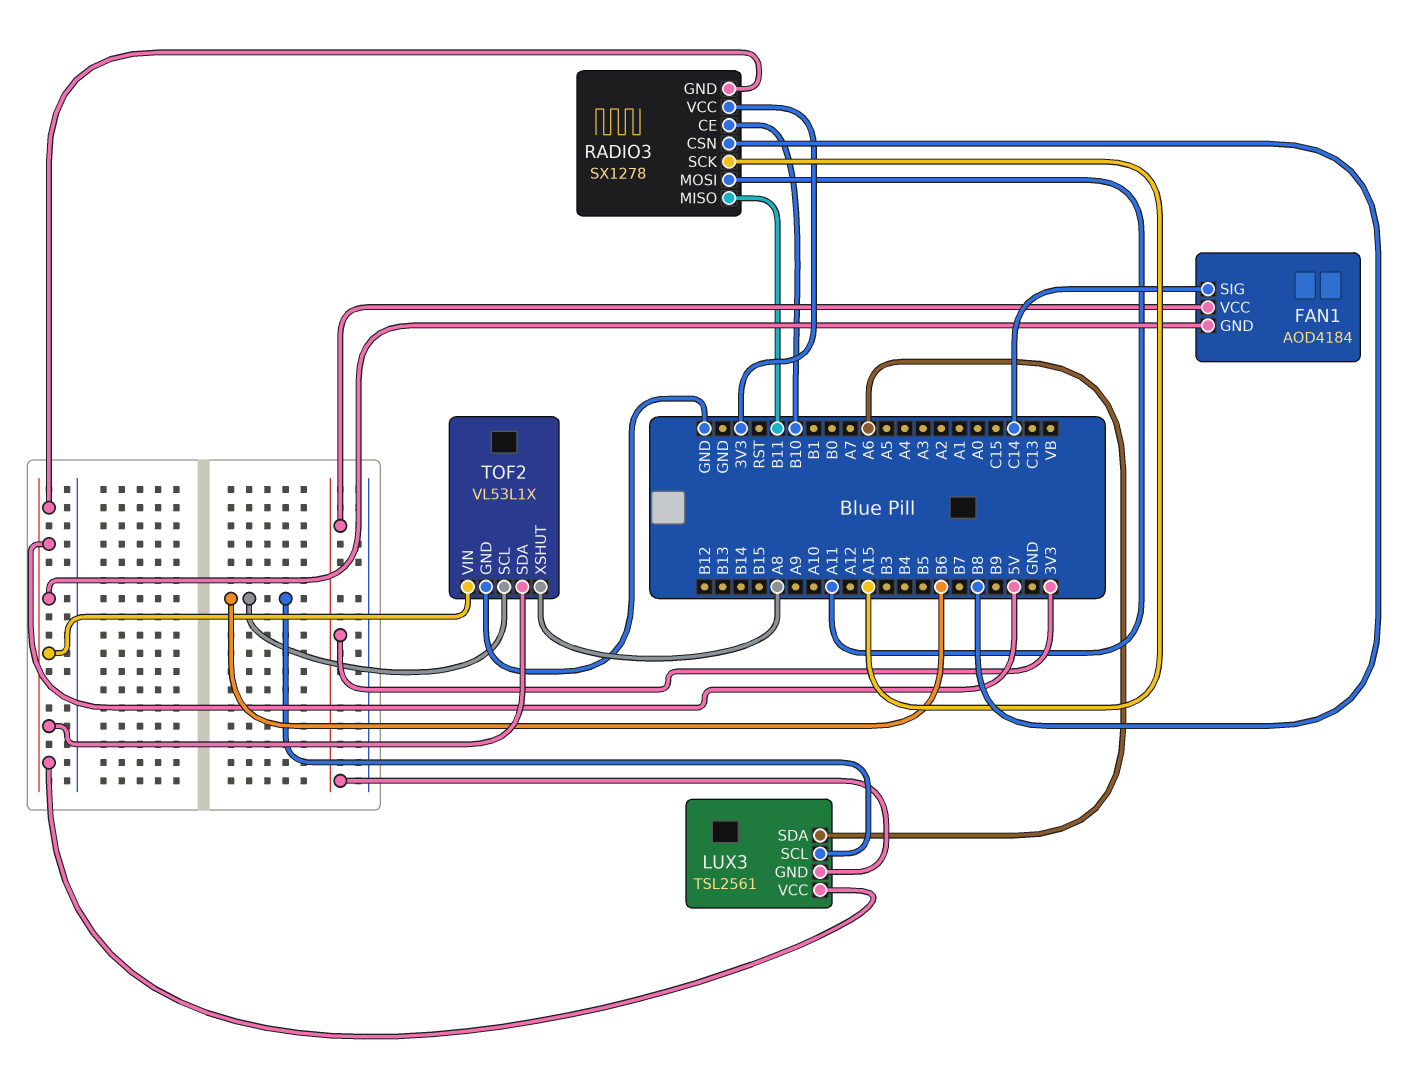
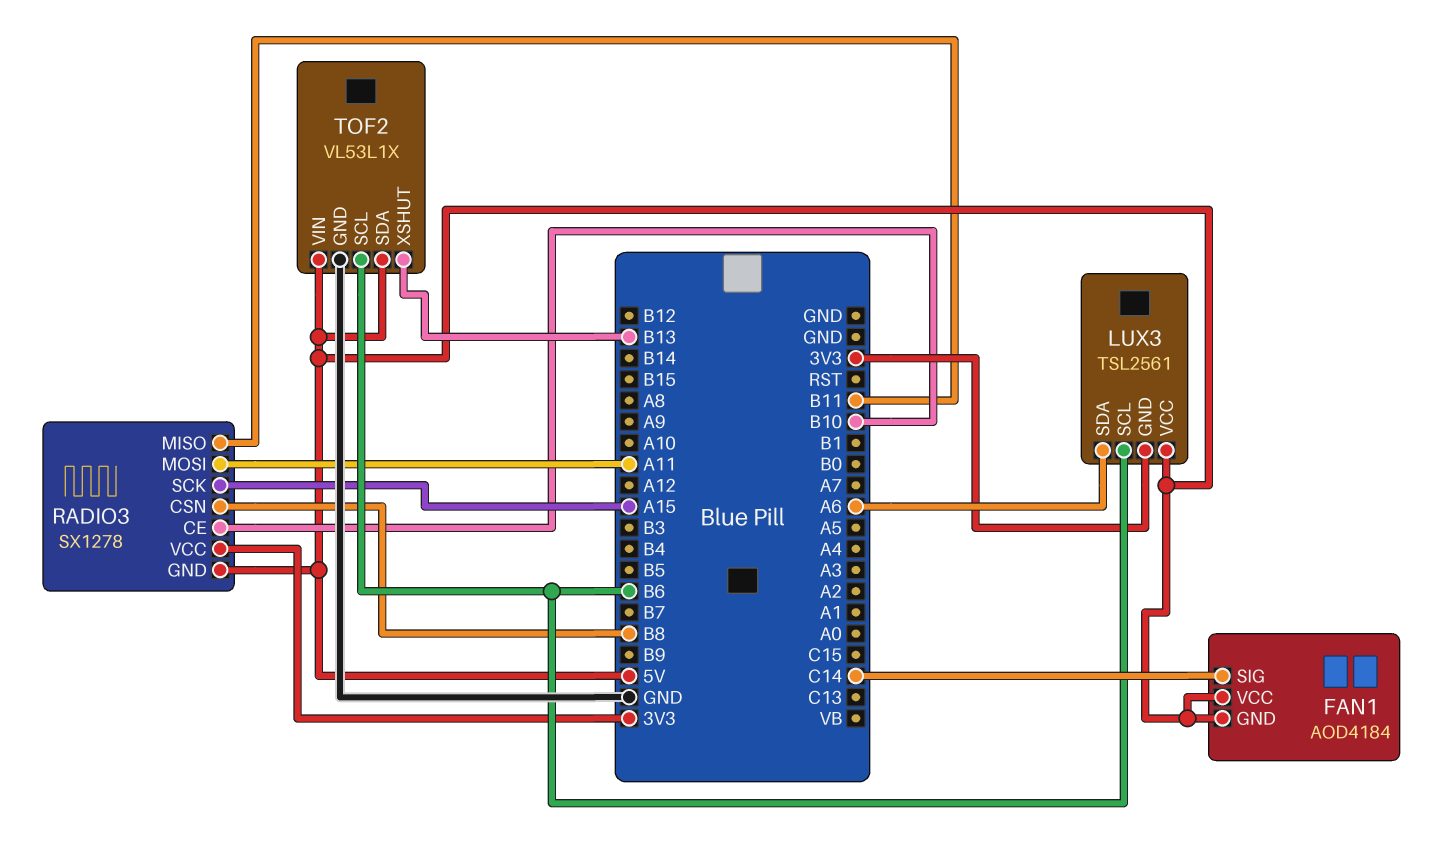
FAN1 pin VCC: 3V3 -> 5V
TOF2 pin XSHUT: A8 -> B13

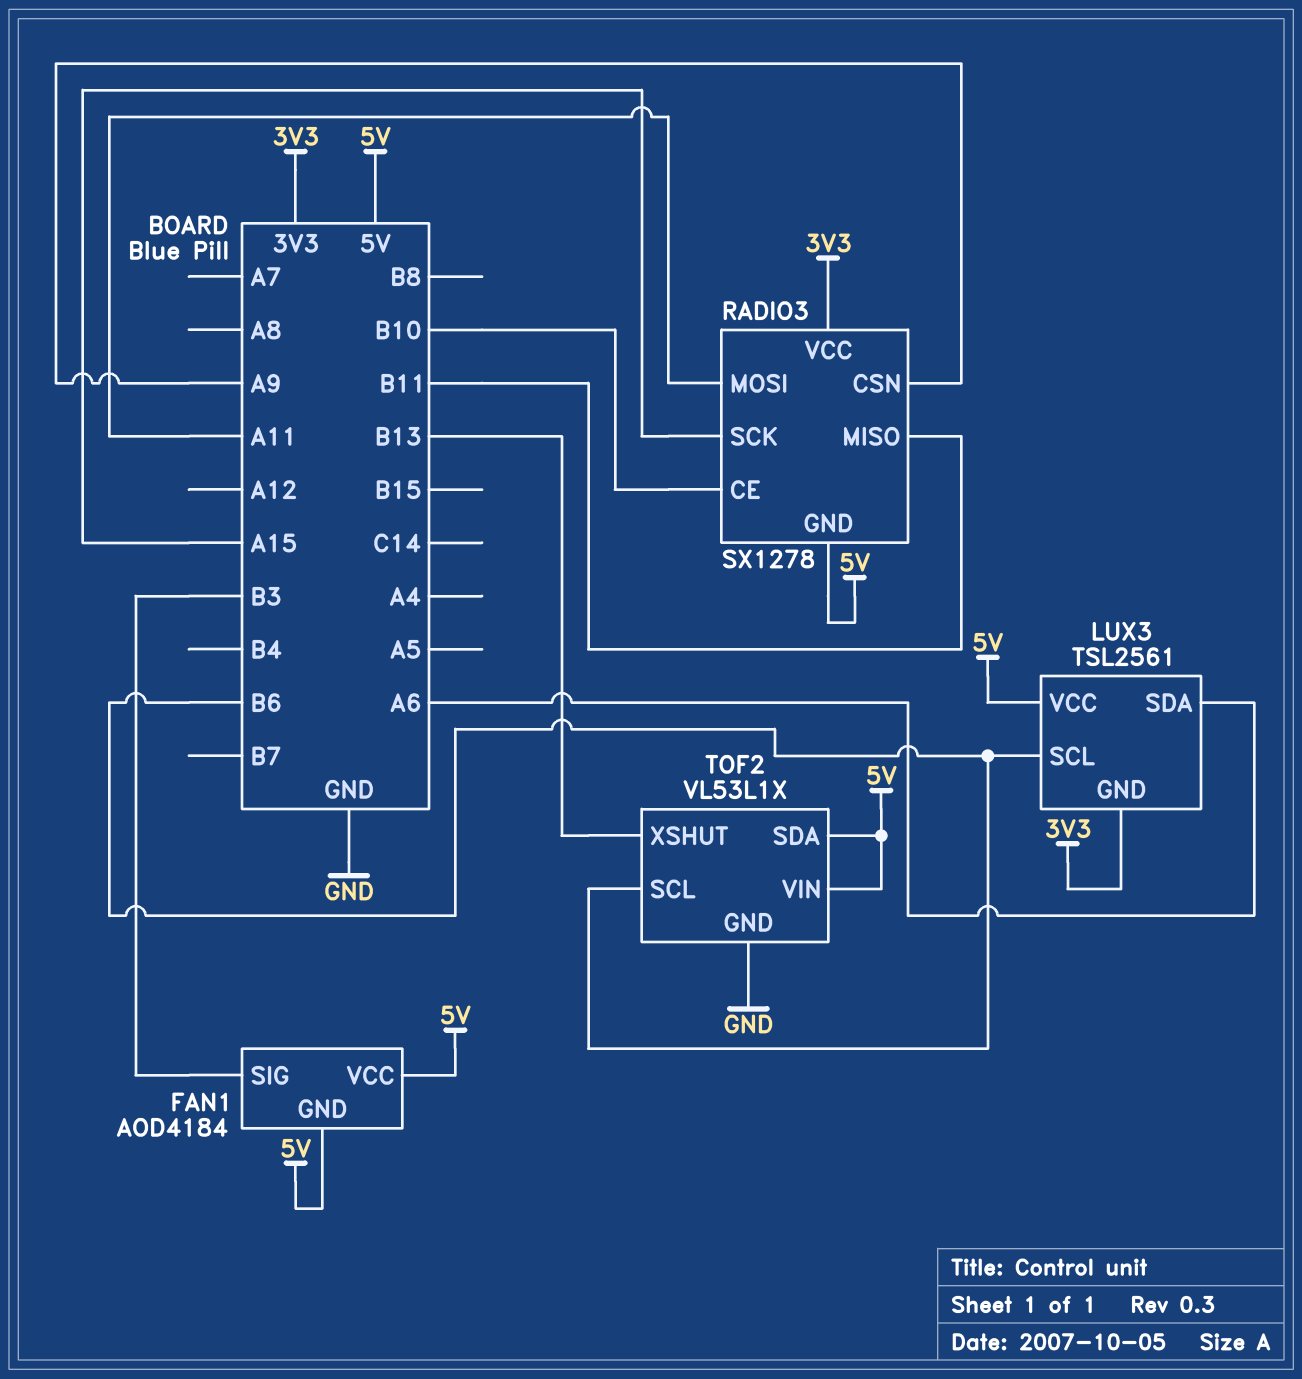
FAN1 pin SIG: C14 -> B3
RADIO3 pin CSN: B8 -> A9

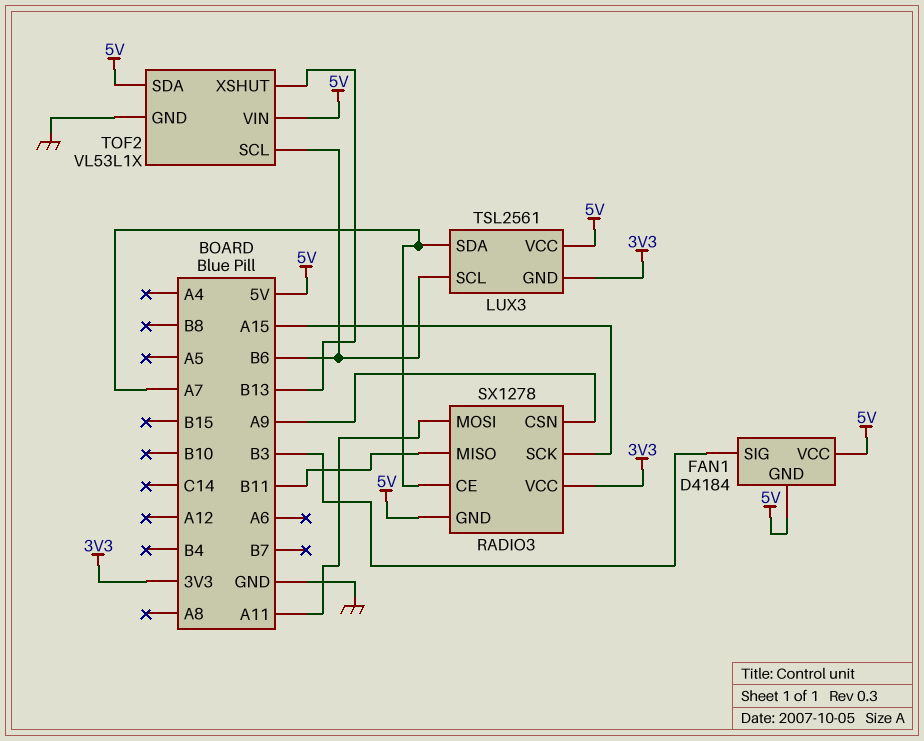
FAN1: AOD4184 -> D4184
LUX3 pin SDA: A6 -> A7
RADIO3 pin CE: B10 -> A7

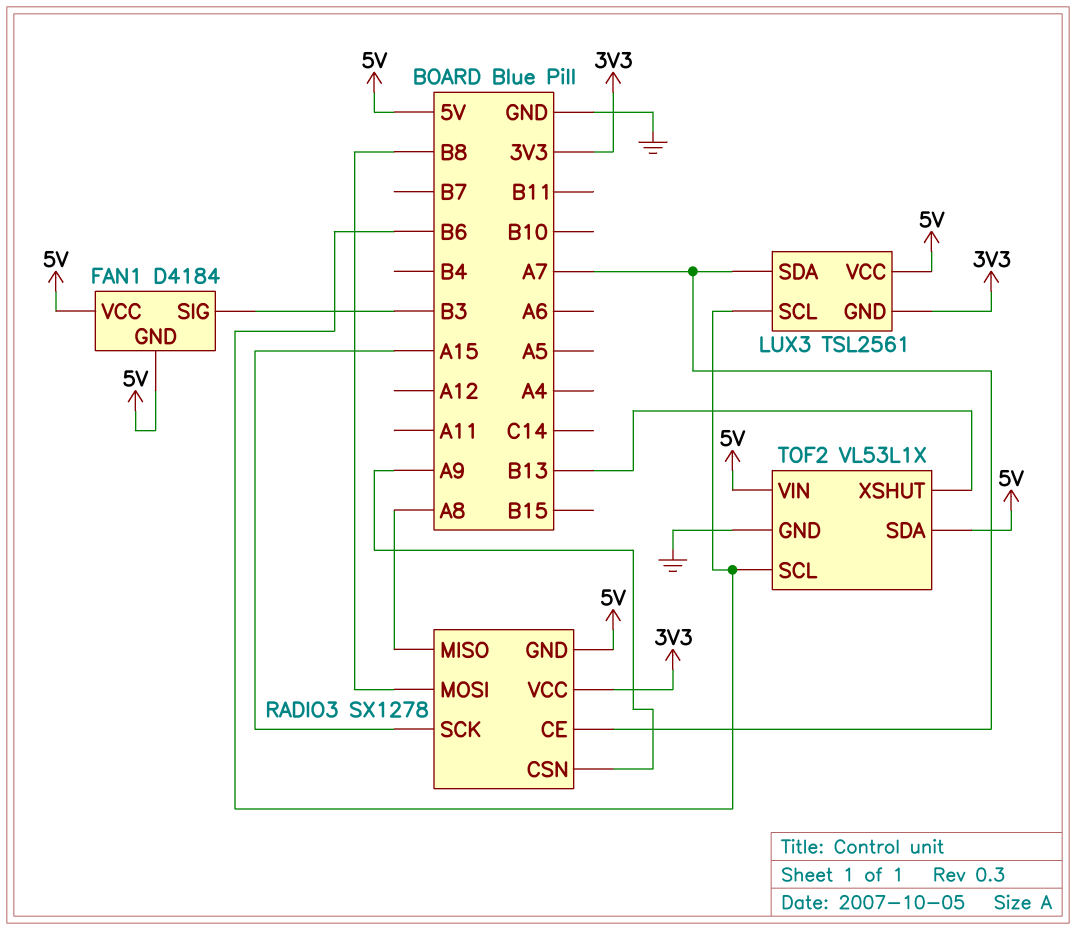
RADIO3 pin MISO: B11 -> A8
RADIO3 pin MOSI: A11 -> B8

